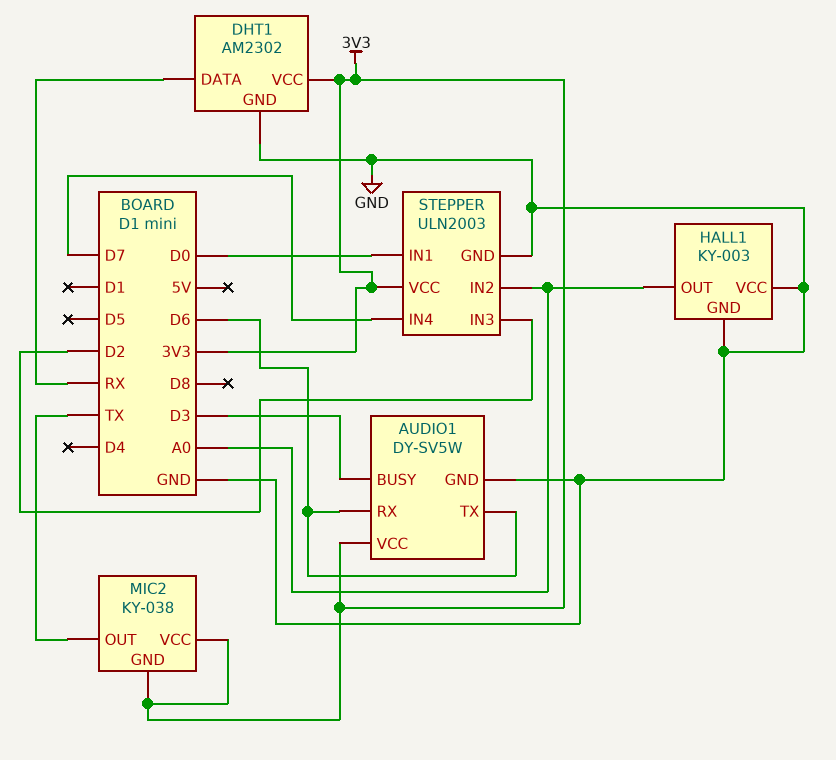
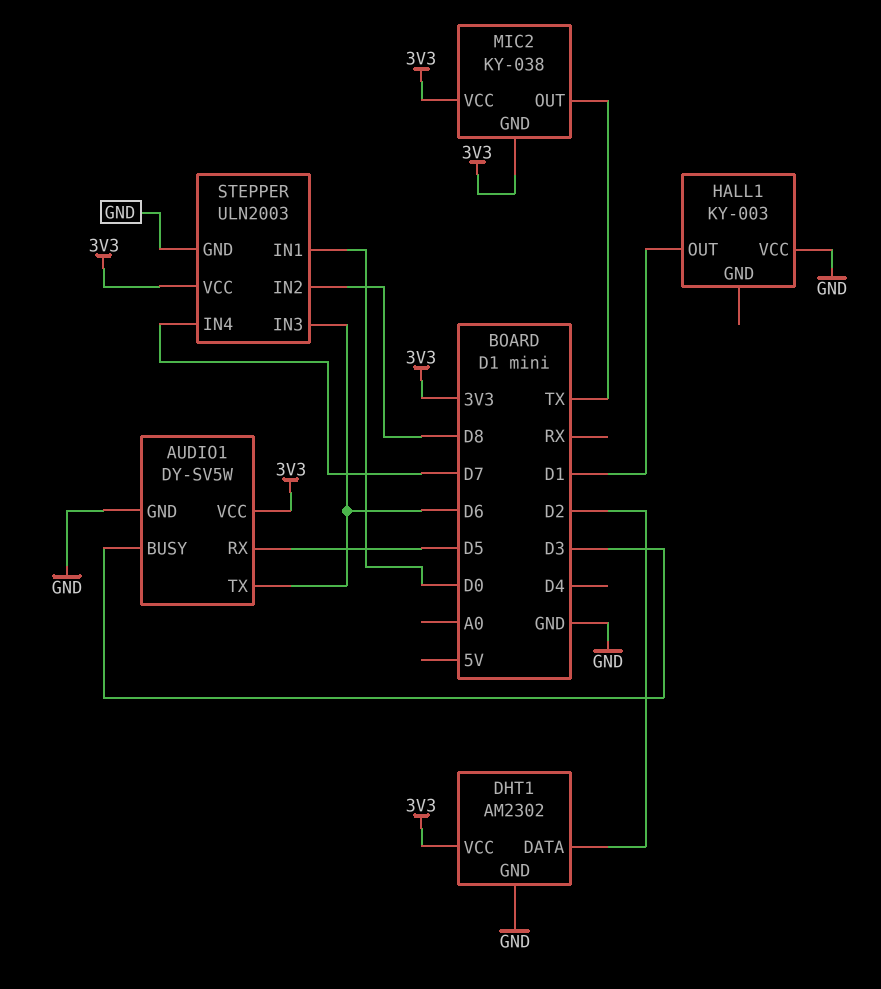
AUDIO1 pin RX: D6 -> D5
DHT1 pin DATA: RX -> D2
HALL1 pin GND: GND -> none
HALL1 pin OUT: A0 -> D1
STEPPER pin IN2: A0 -> D8
STEPPER pin IN3: D2 -> D6

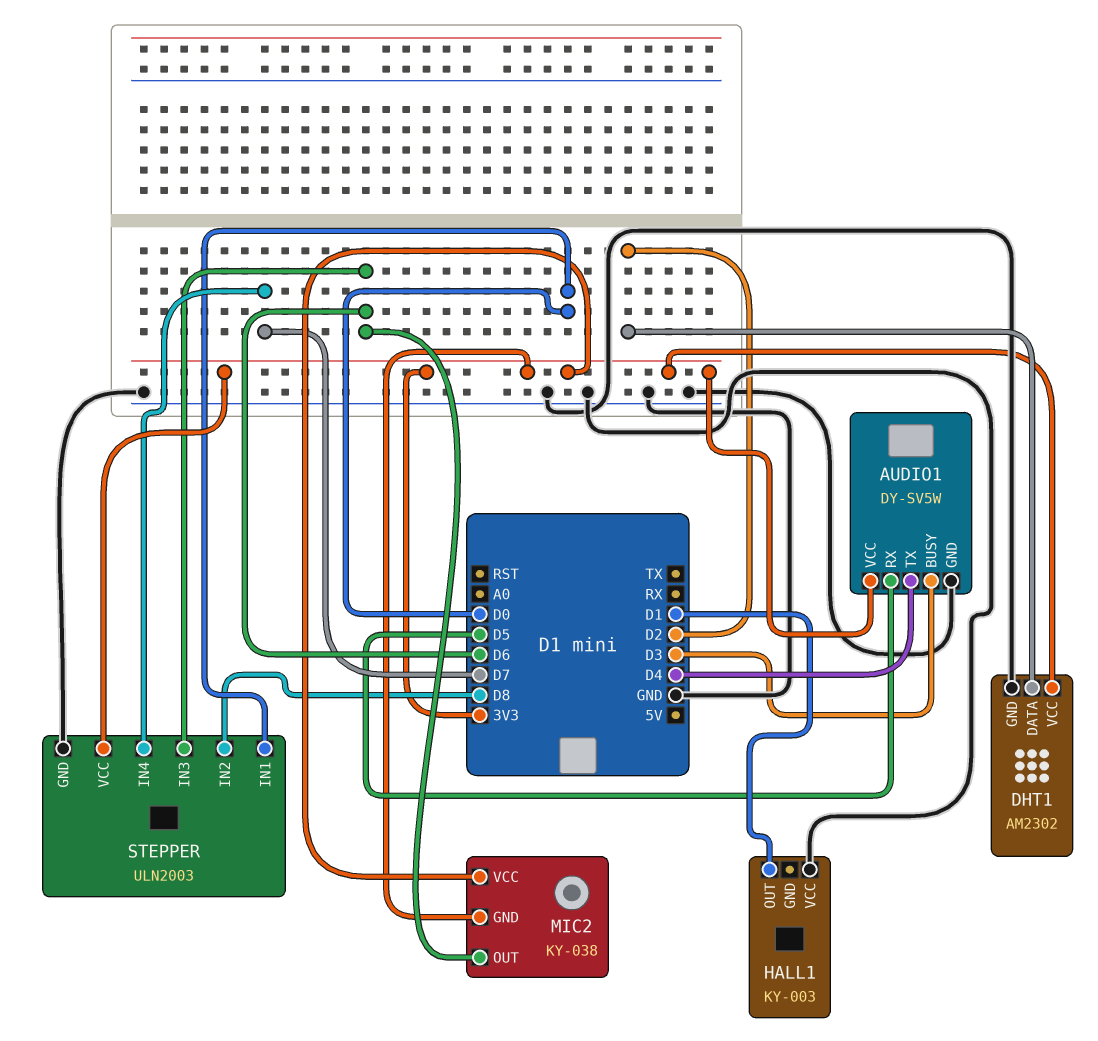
AUDIO1 pin TX: D6 -> D4
MIC2 pin OUT: TX -> D6

